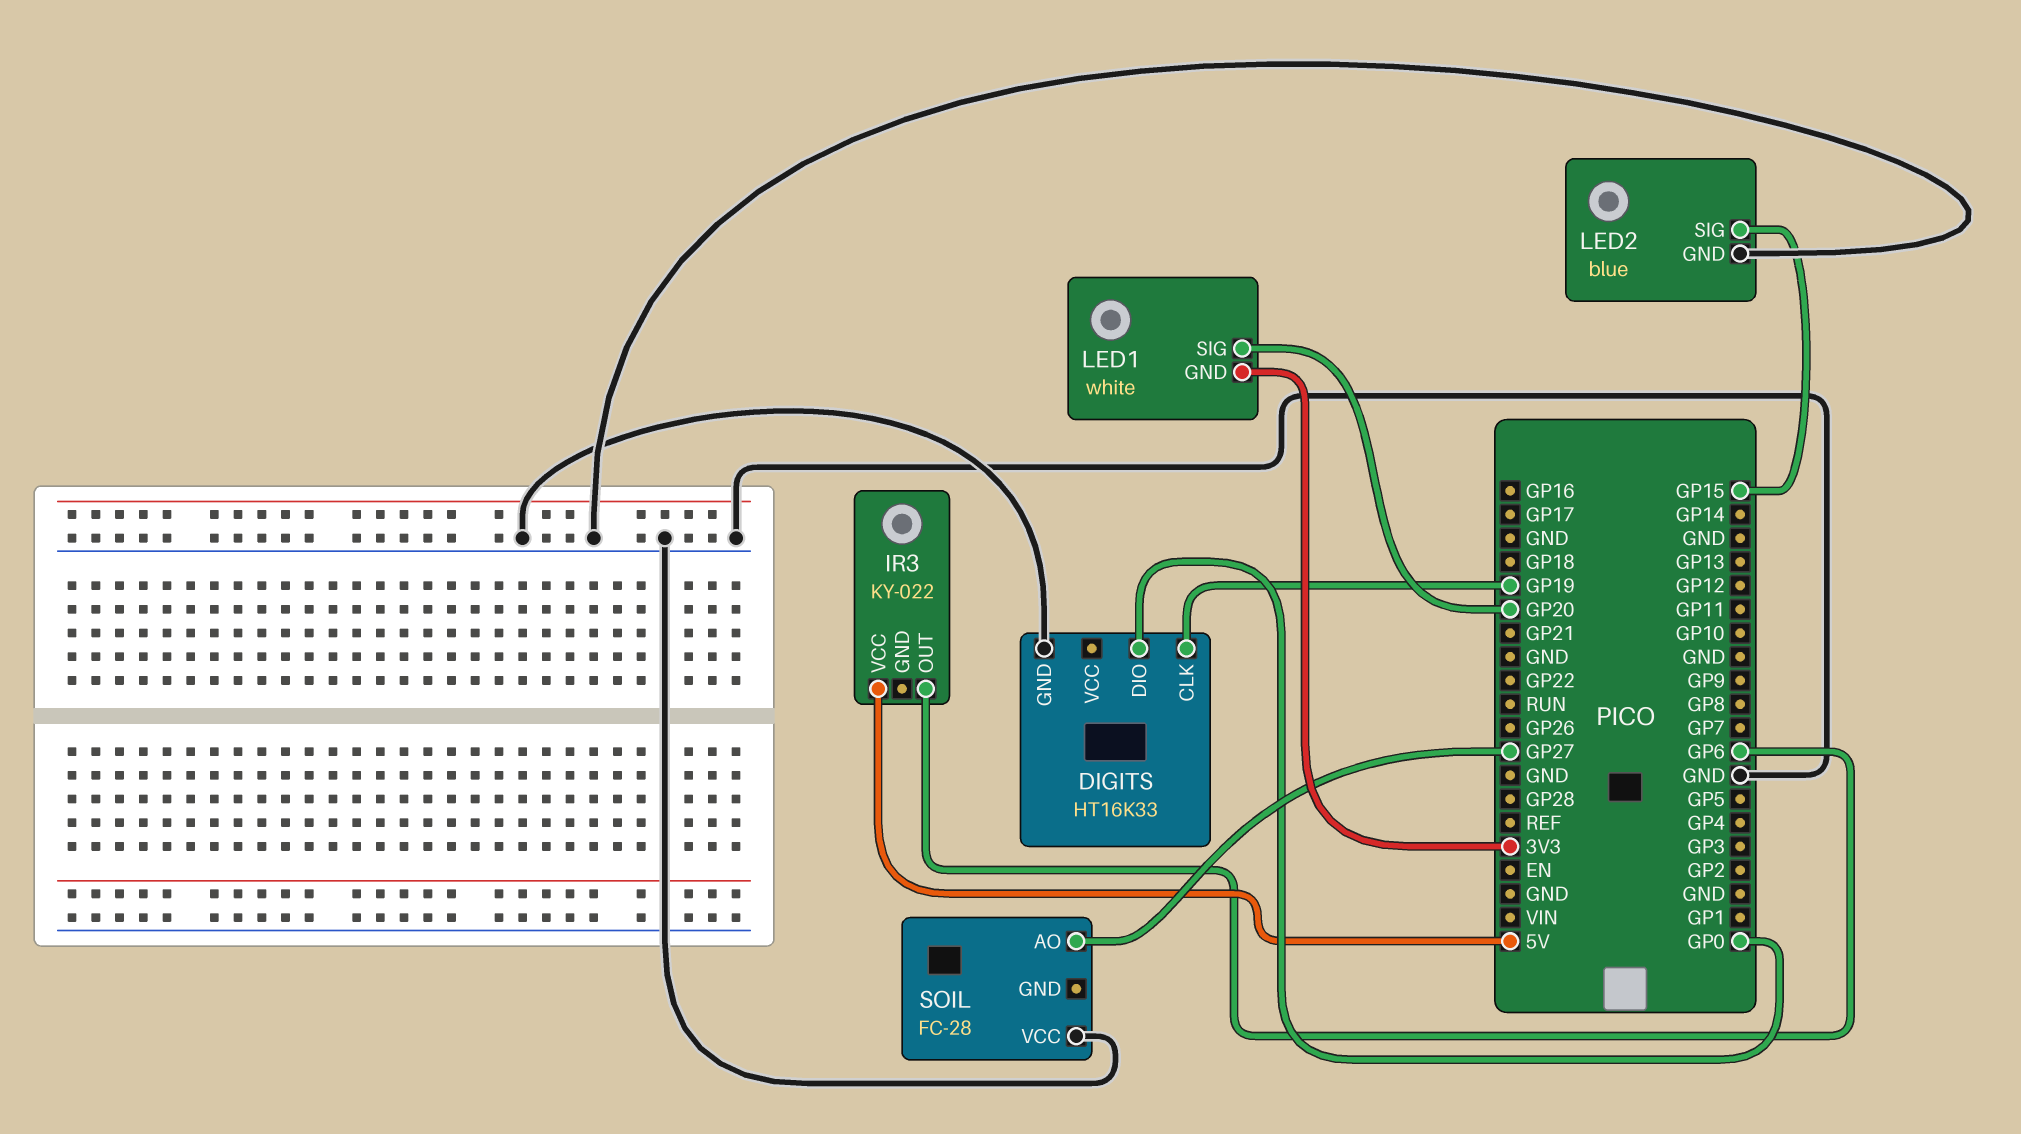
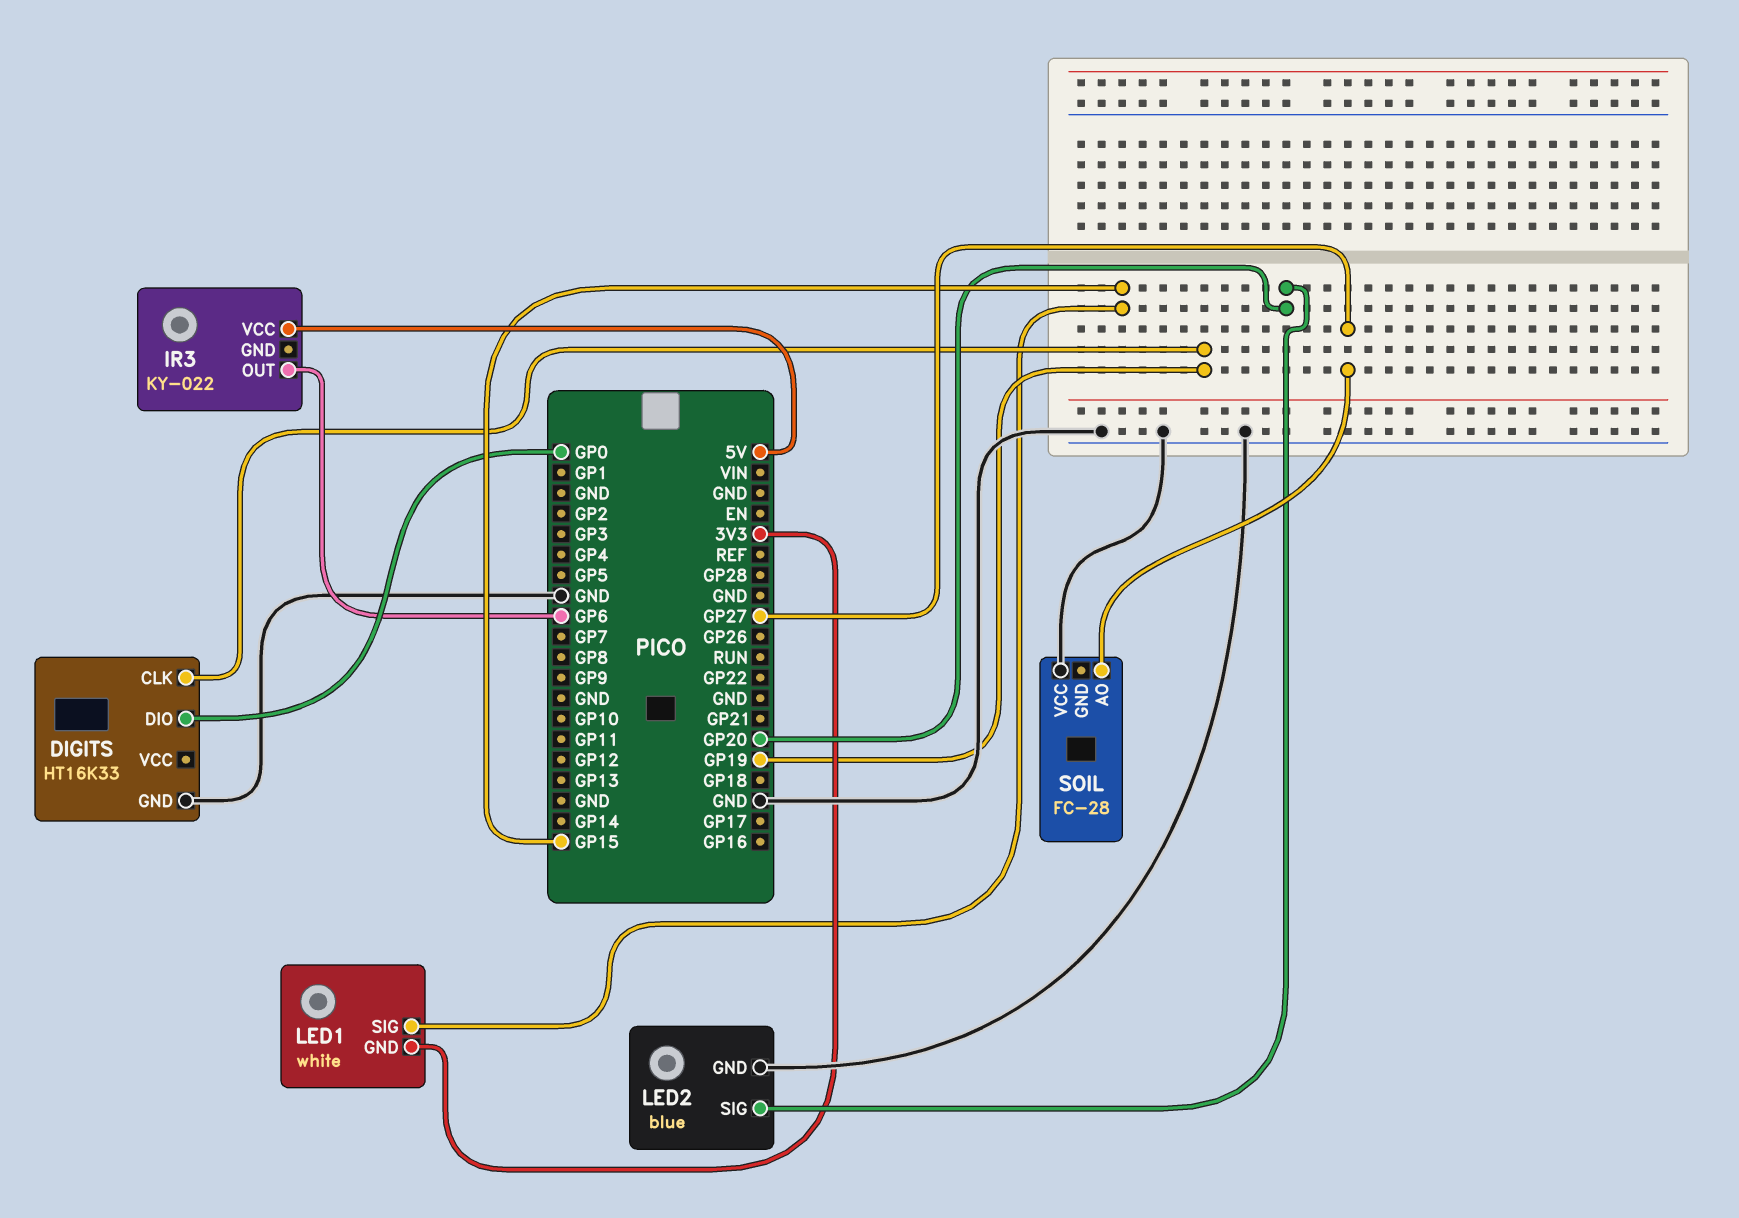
LED1 pin SIG: GP20 -> GP15
LED2 pin SIG: GP15 -> GP20

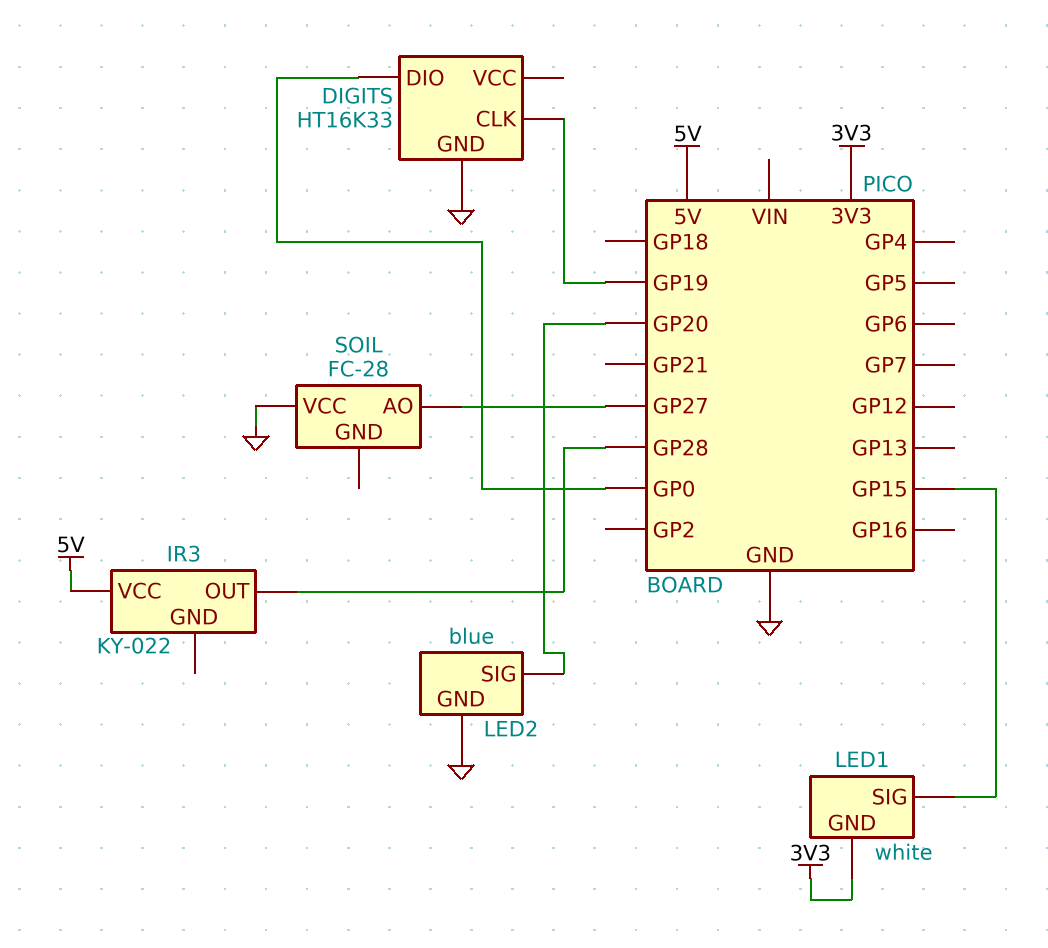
IR3 pin OUT: GP6 -> GP28

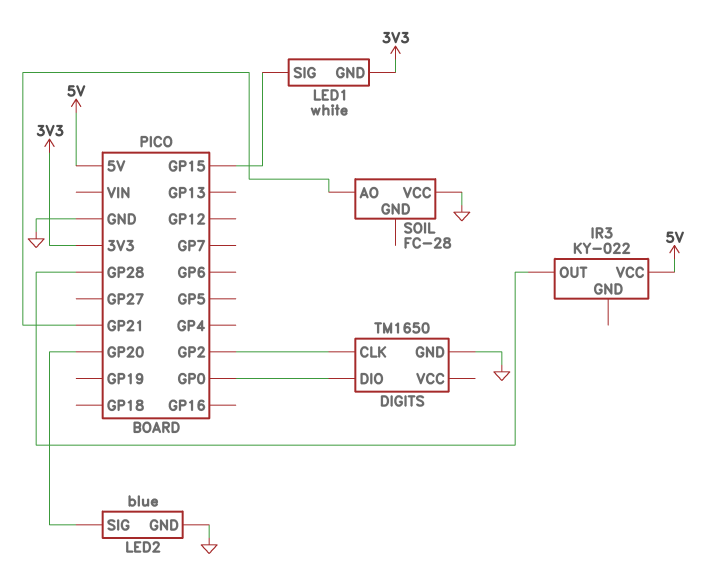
DIGITS: HT16K33 -> TM1650
DIGITS pin CLK: GP19 -> GP2
SOIL pin AO: GP27 -> GP21

